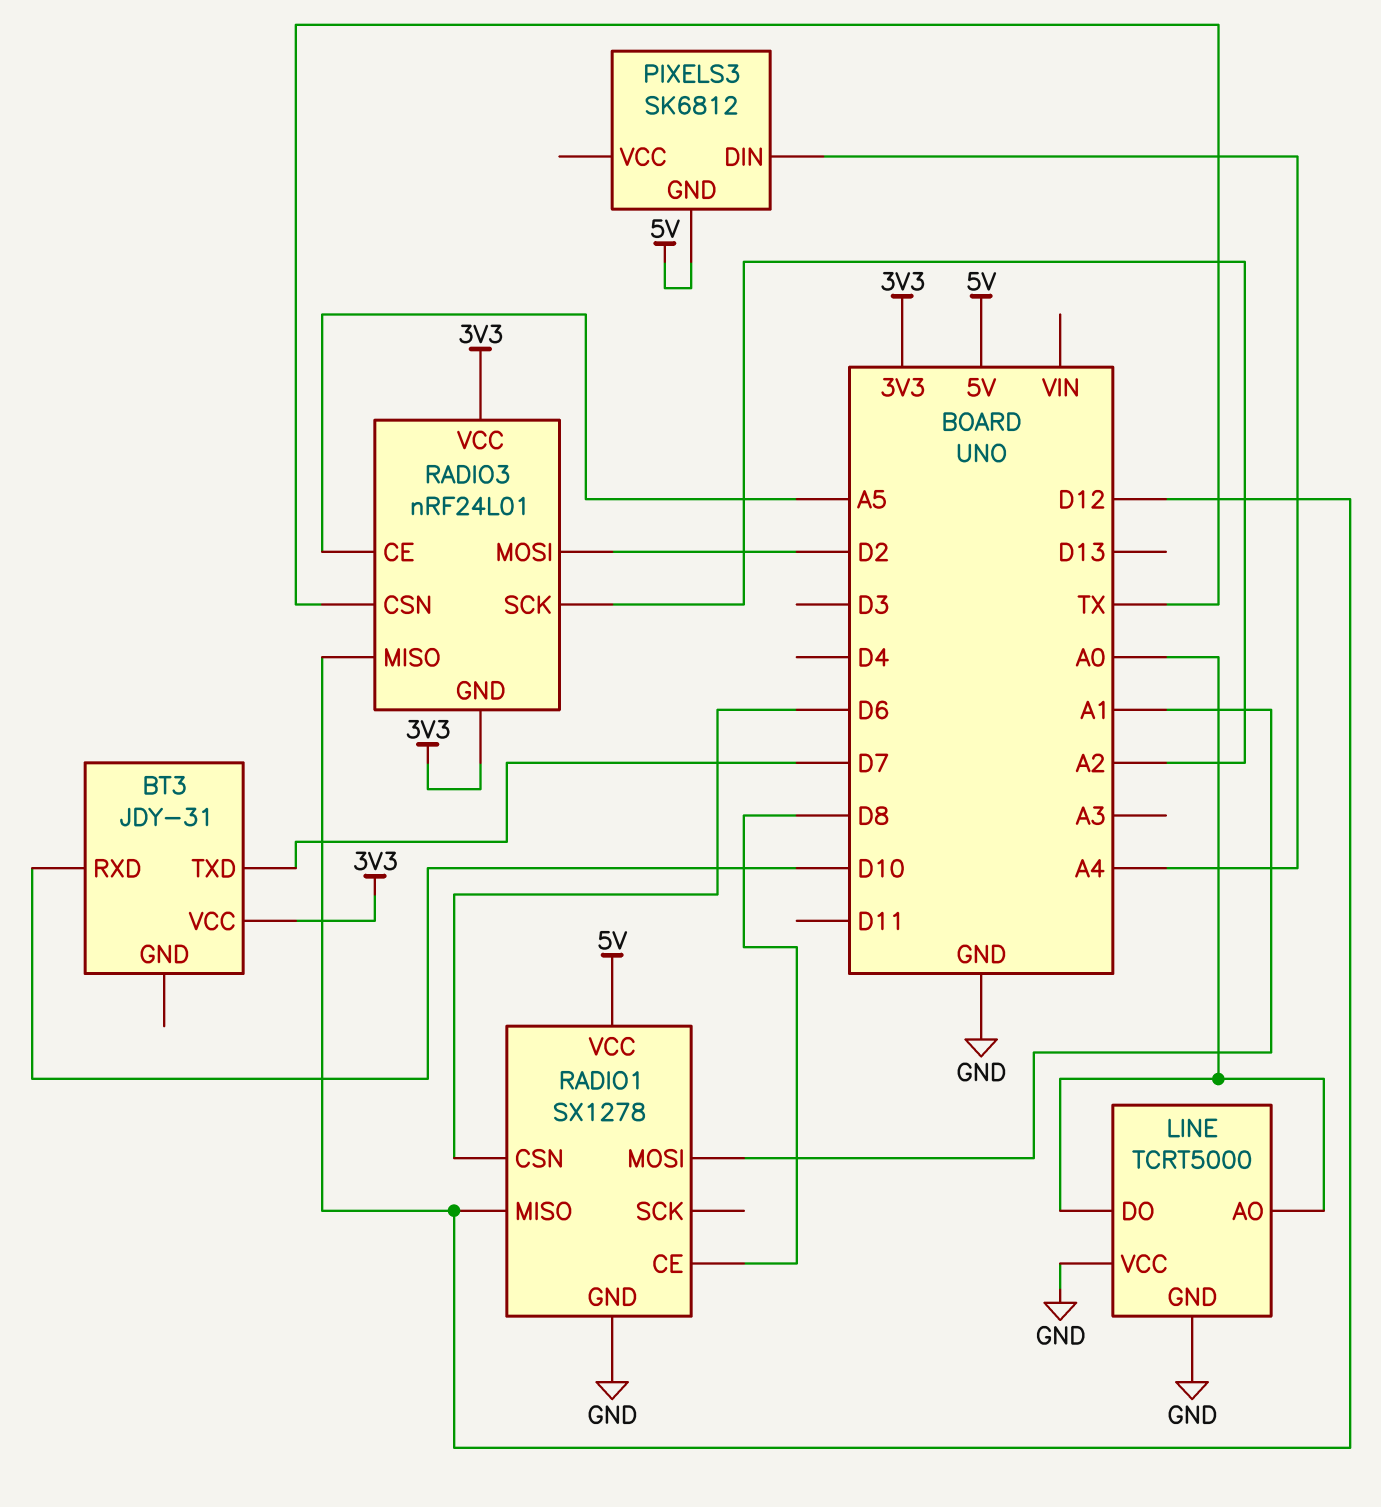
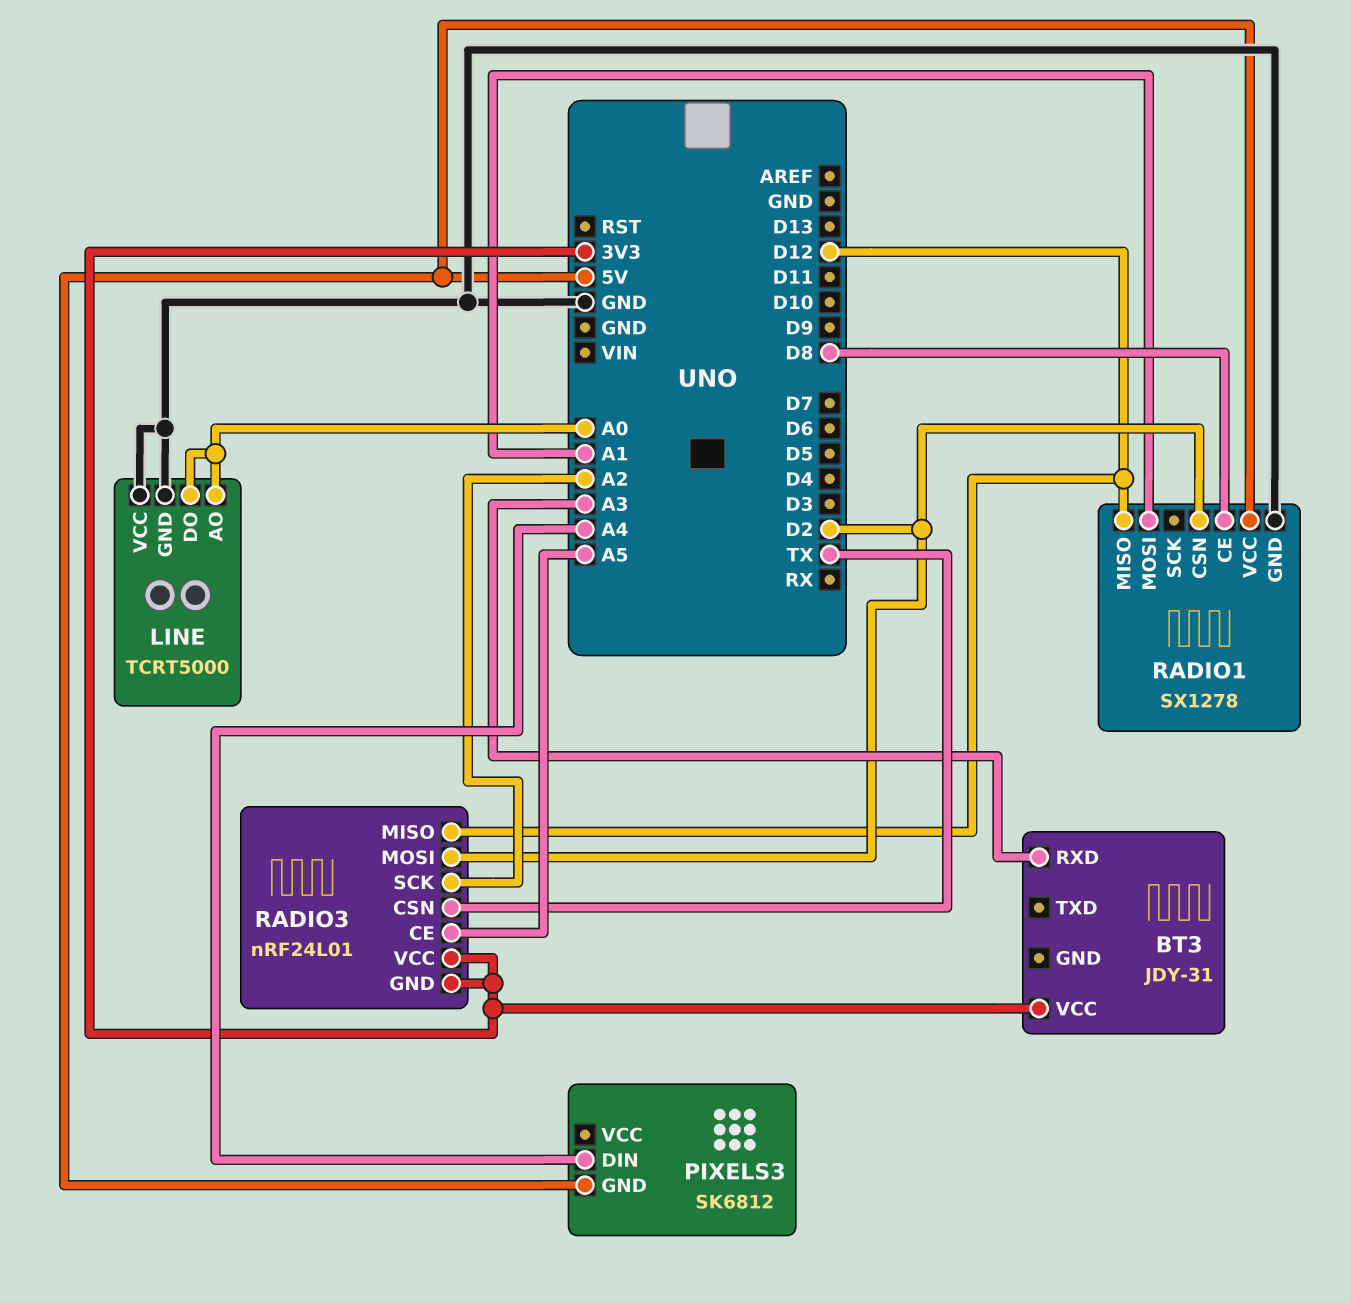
BT3 pin RXD: D10 -> A3
BT3 pin TXD: D7 -> none
RADIO1 pin CSN: D6 -> D2

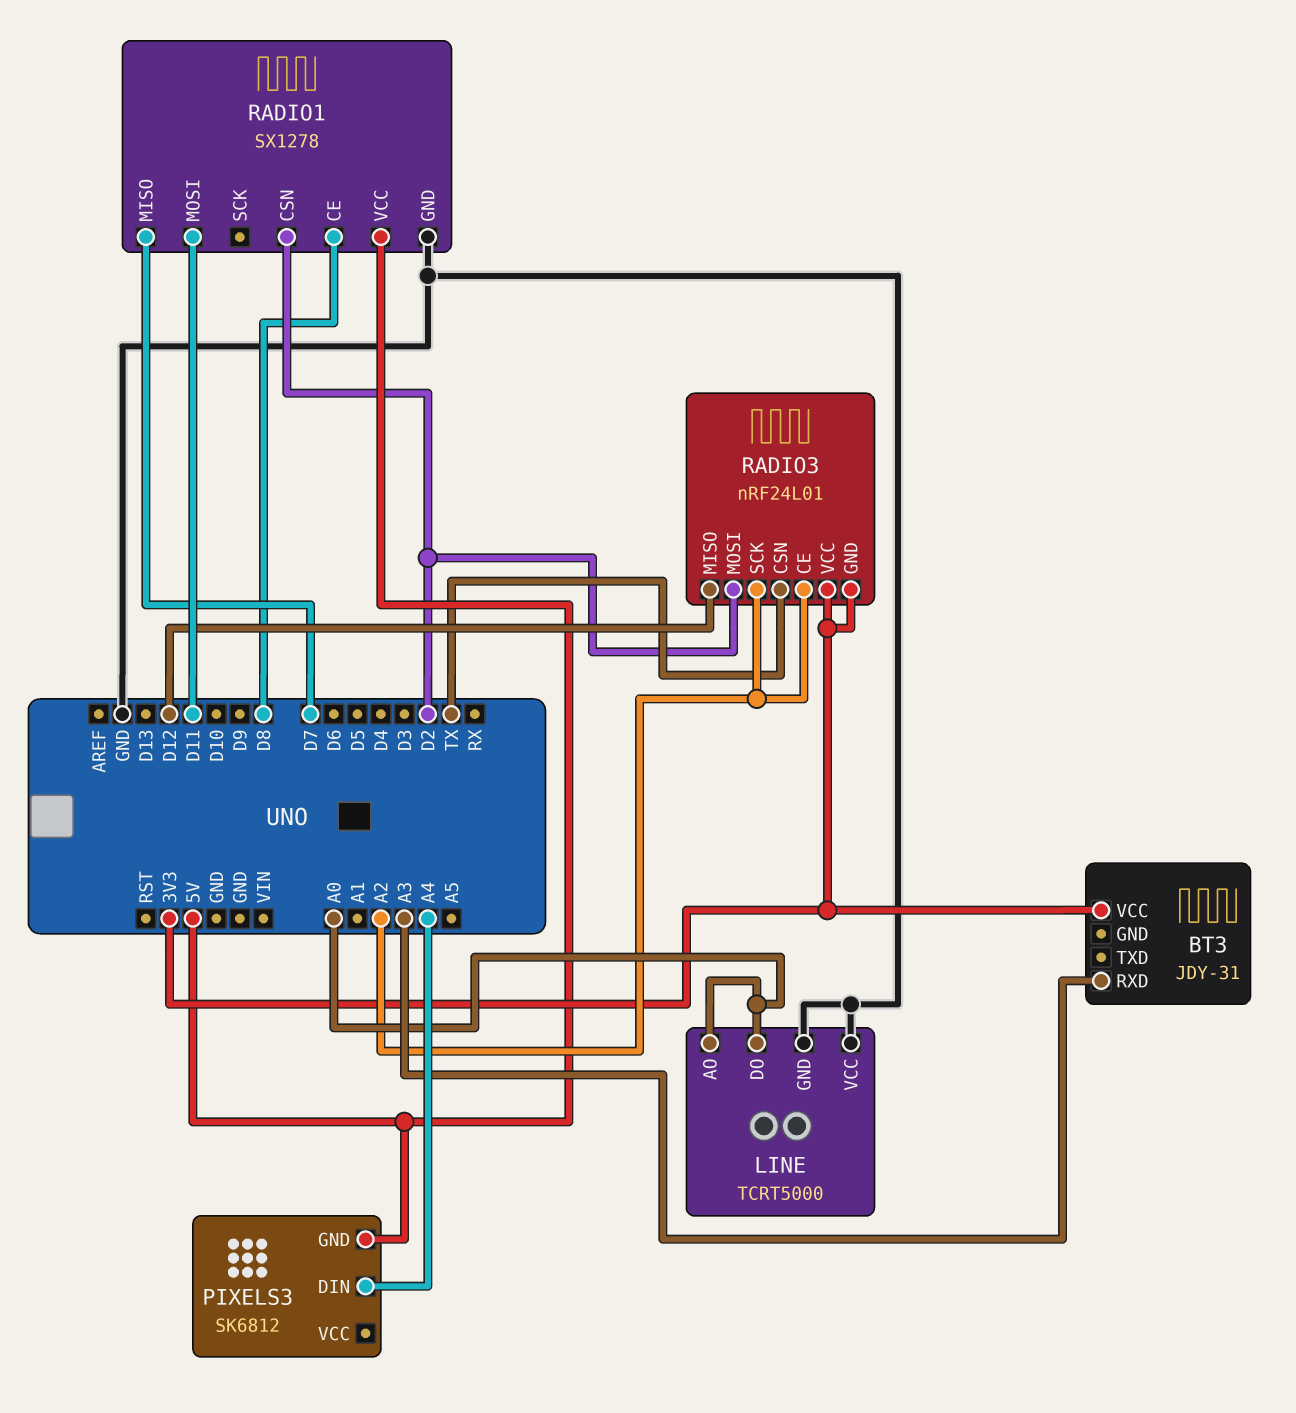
RADIO1 pin MISO: D12 -> D7
RADIO1 pin MOSI: A1 -> D11
RADIO3 pin CE: A5 -> A2

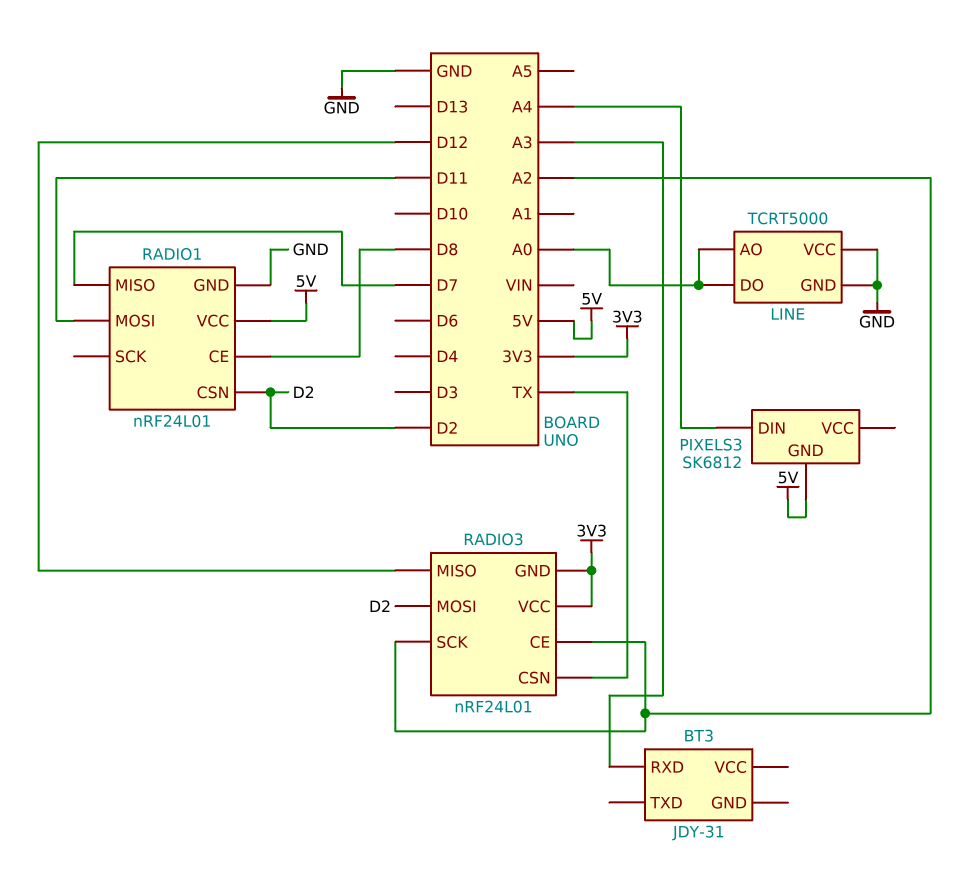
BT3 pin VCC: 3V3 -> none
RADIO1: SX1278 -> nRF24L01

